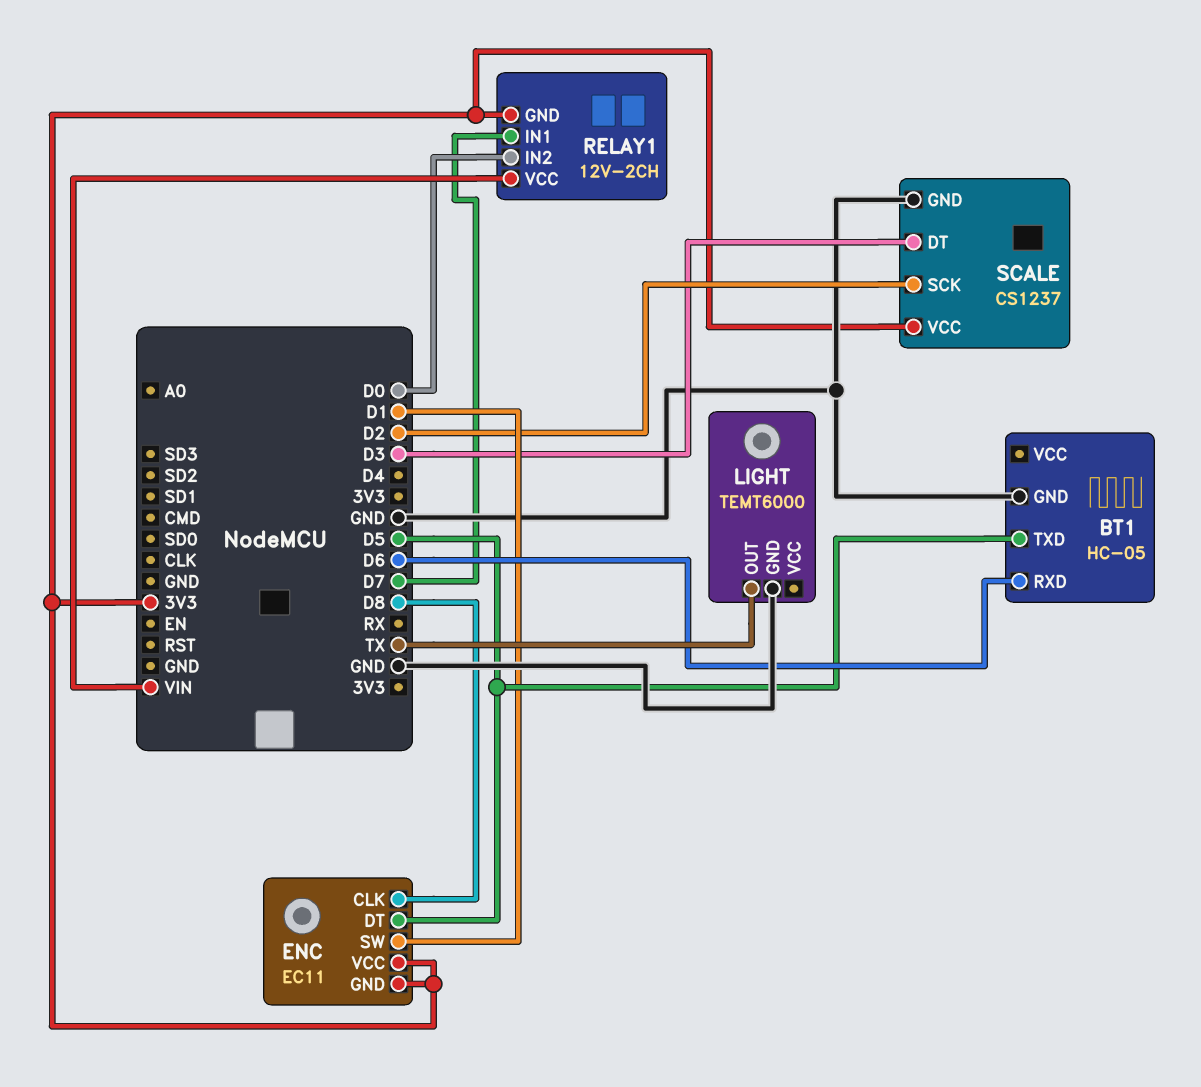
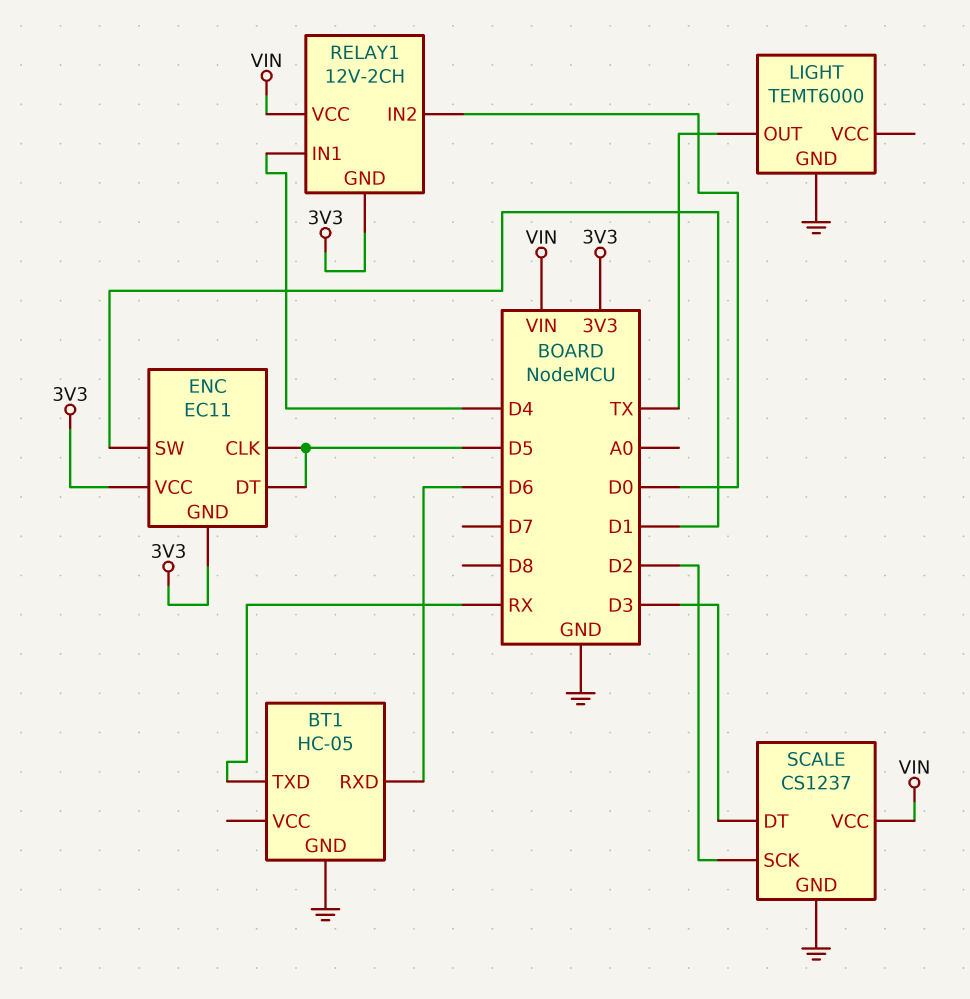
BT1 pin TXD: D5 -> RX
ENC pin CLK: D8 -> D5
RELAY1 pin IN1: D7 -> D4
SCALE pin VCC: 3V3 -> VIN

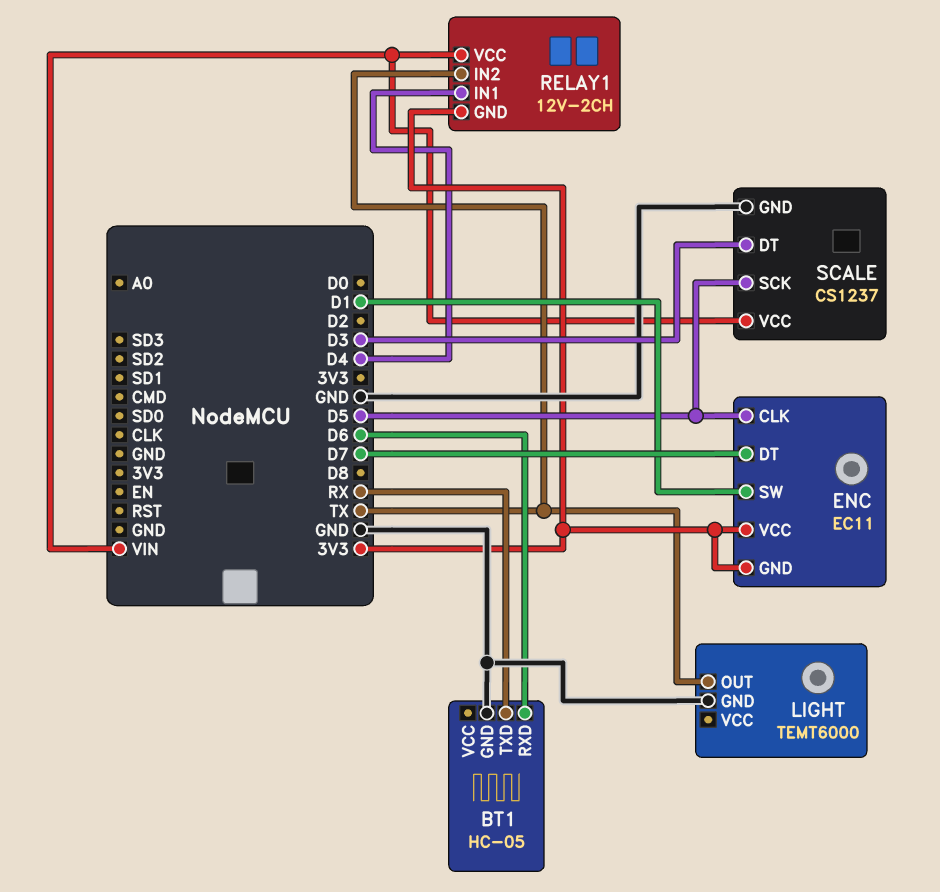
ENC pin DT: D5 -> D7
RELAY1 pin IN2: D0 -> TX
SCALE pin SCK: D2 -> D5

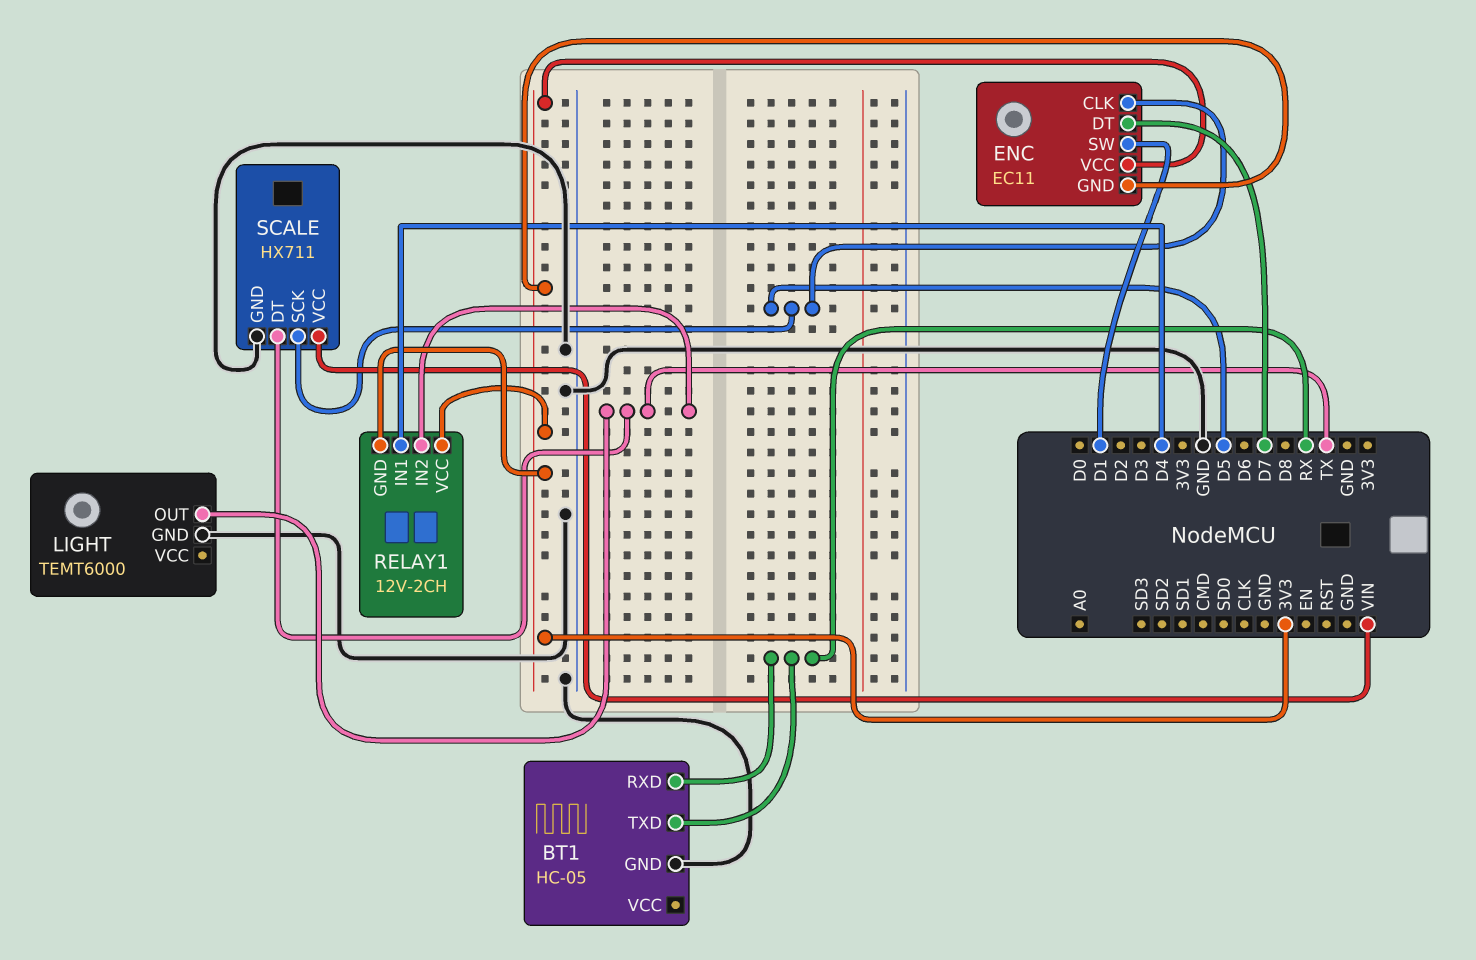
BT1 pin RXD: D6 -> RX
RELAY1 pin VCC: VIN -> 3V3
SCALE: CS1237 -> HX711
SCALE pin DT: D3 -> TX

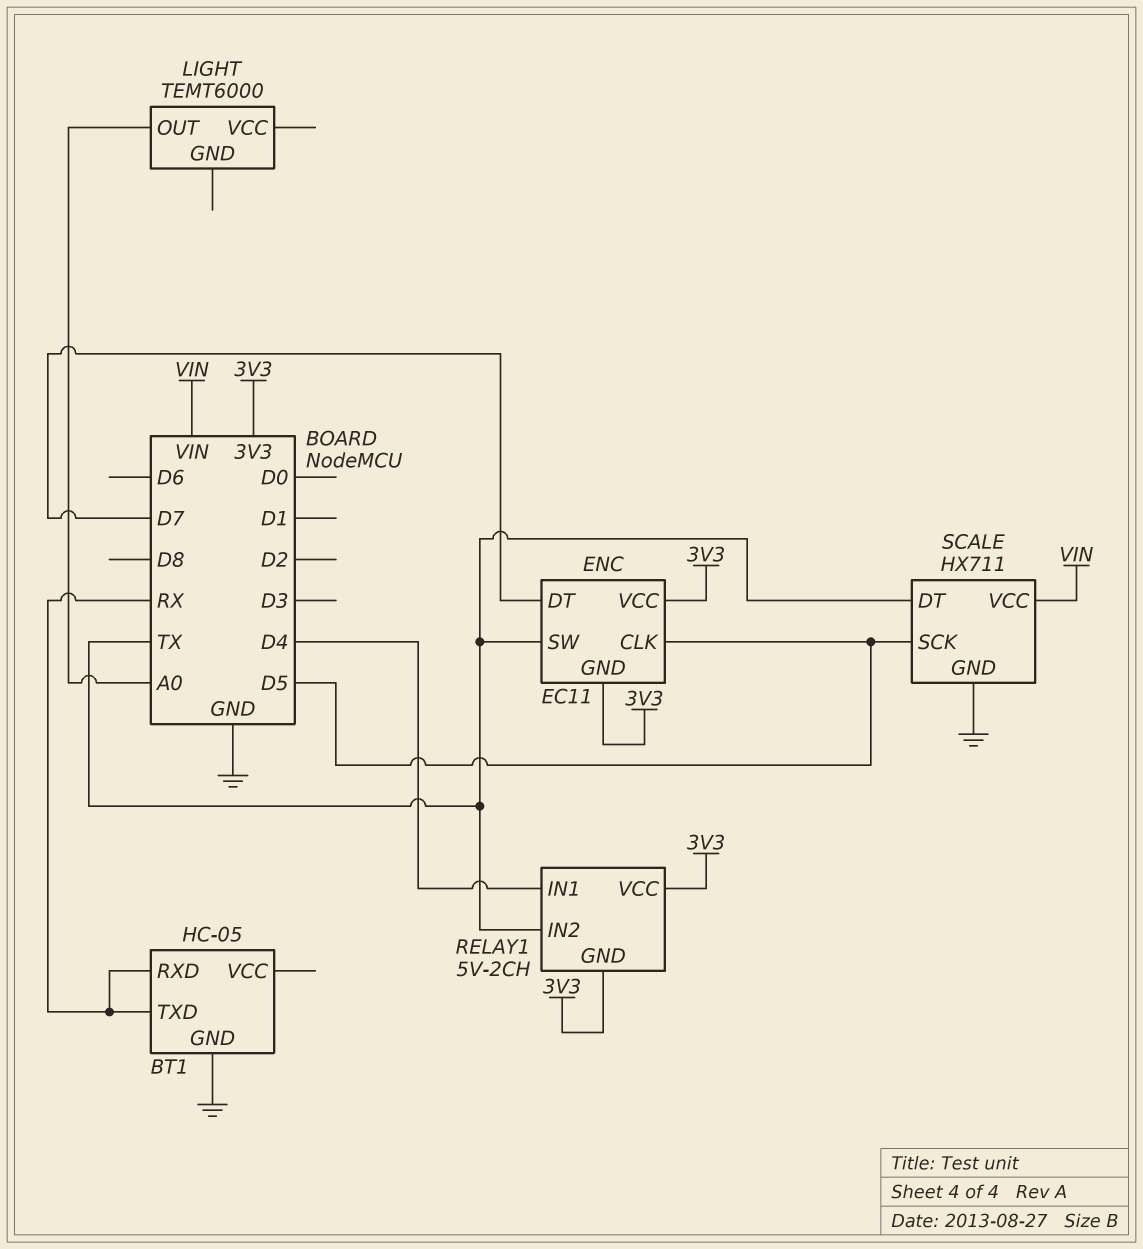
ENC pin SW: D1 -> TX
LIGHT pin GND: GND -> none
LIGHT pin OUT: TX -> A0
RELAY1: 12V-2CH -> 5V-2CH

